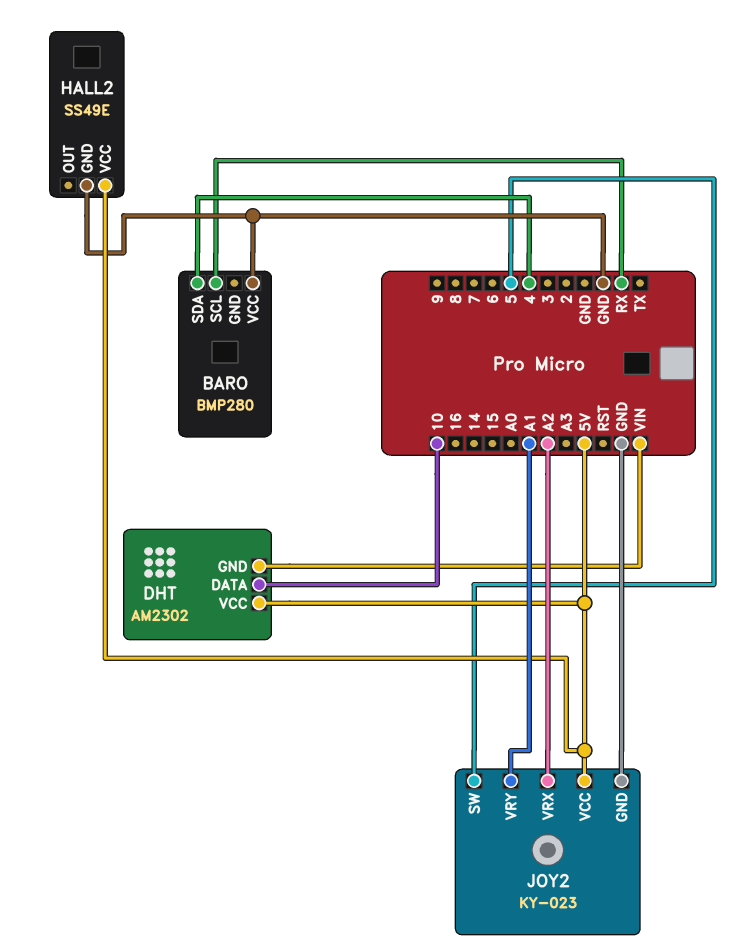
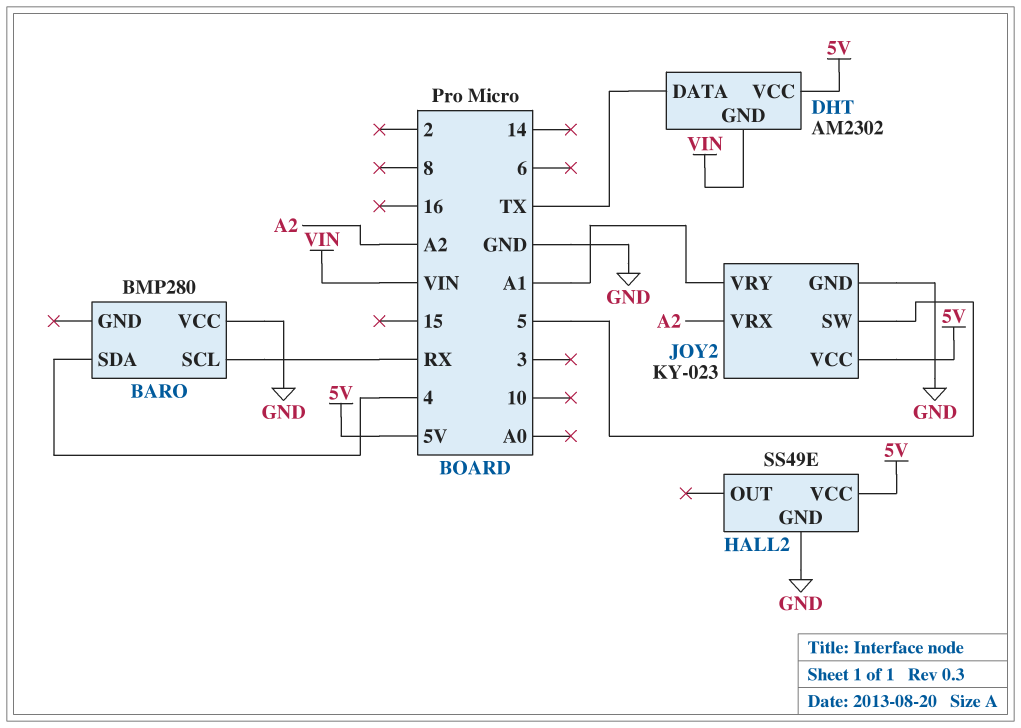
DHT pin DATA: 10 -> TX

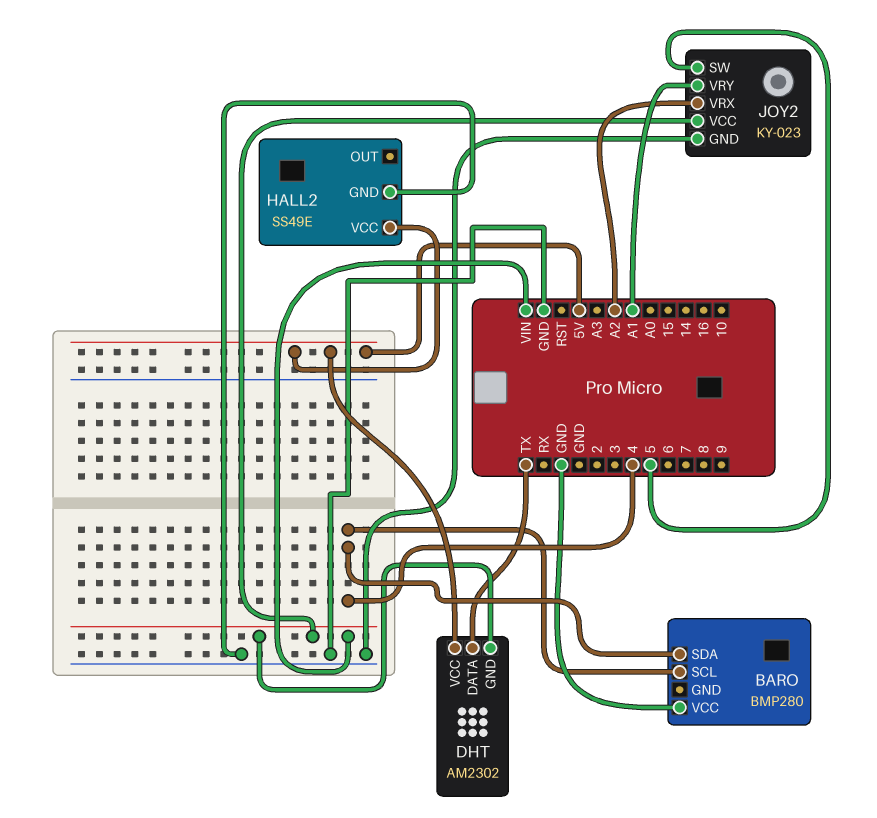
BARO pin SCL: RX -> 4
JOY2 pin VCC: 5V -> VIN

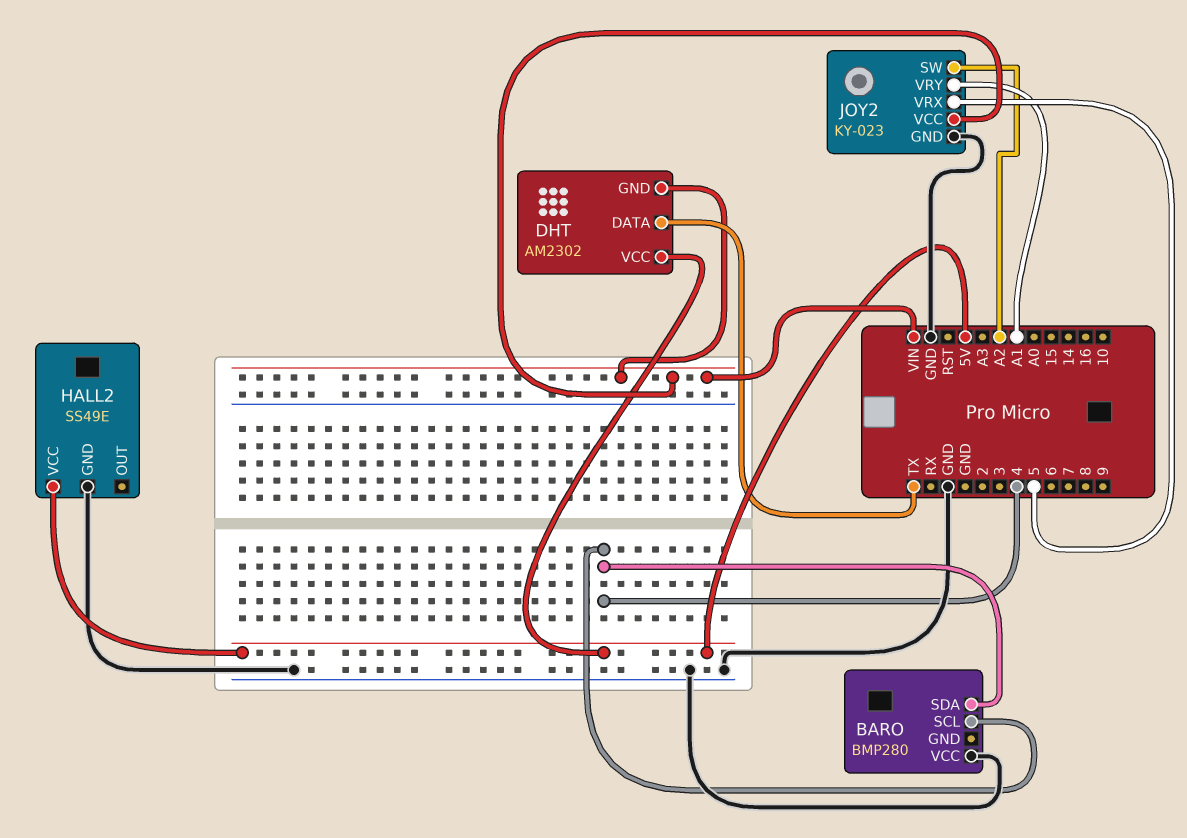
JOY2 pin SW: 5 -> A2
JOY2 pin VRX: A2 -> 5

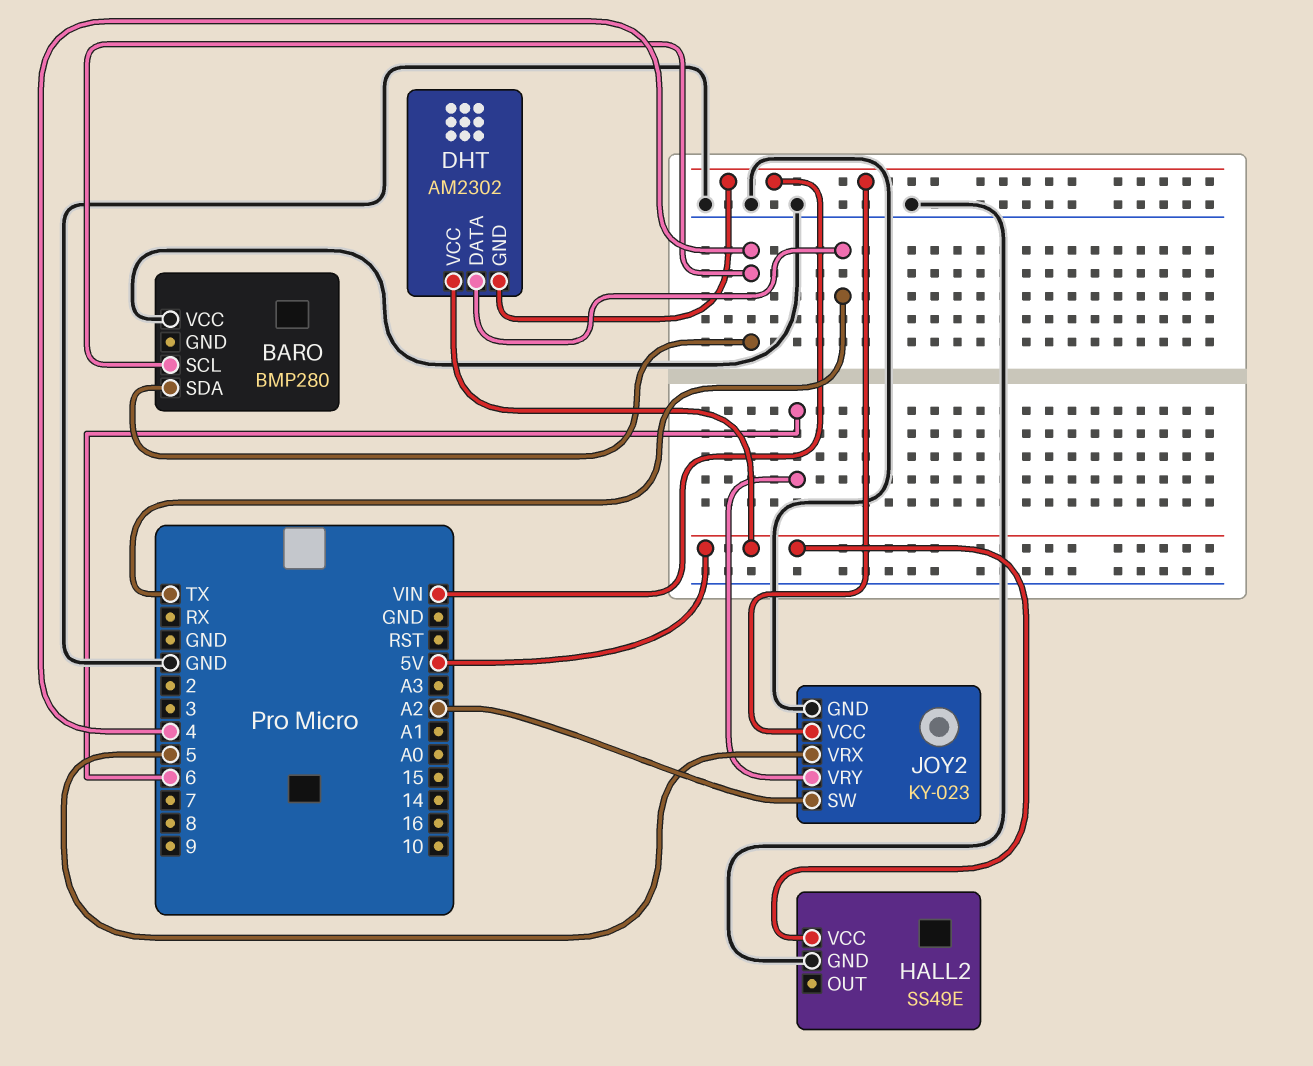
JOY2 pin VRY: A1 -> 6

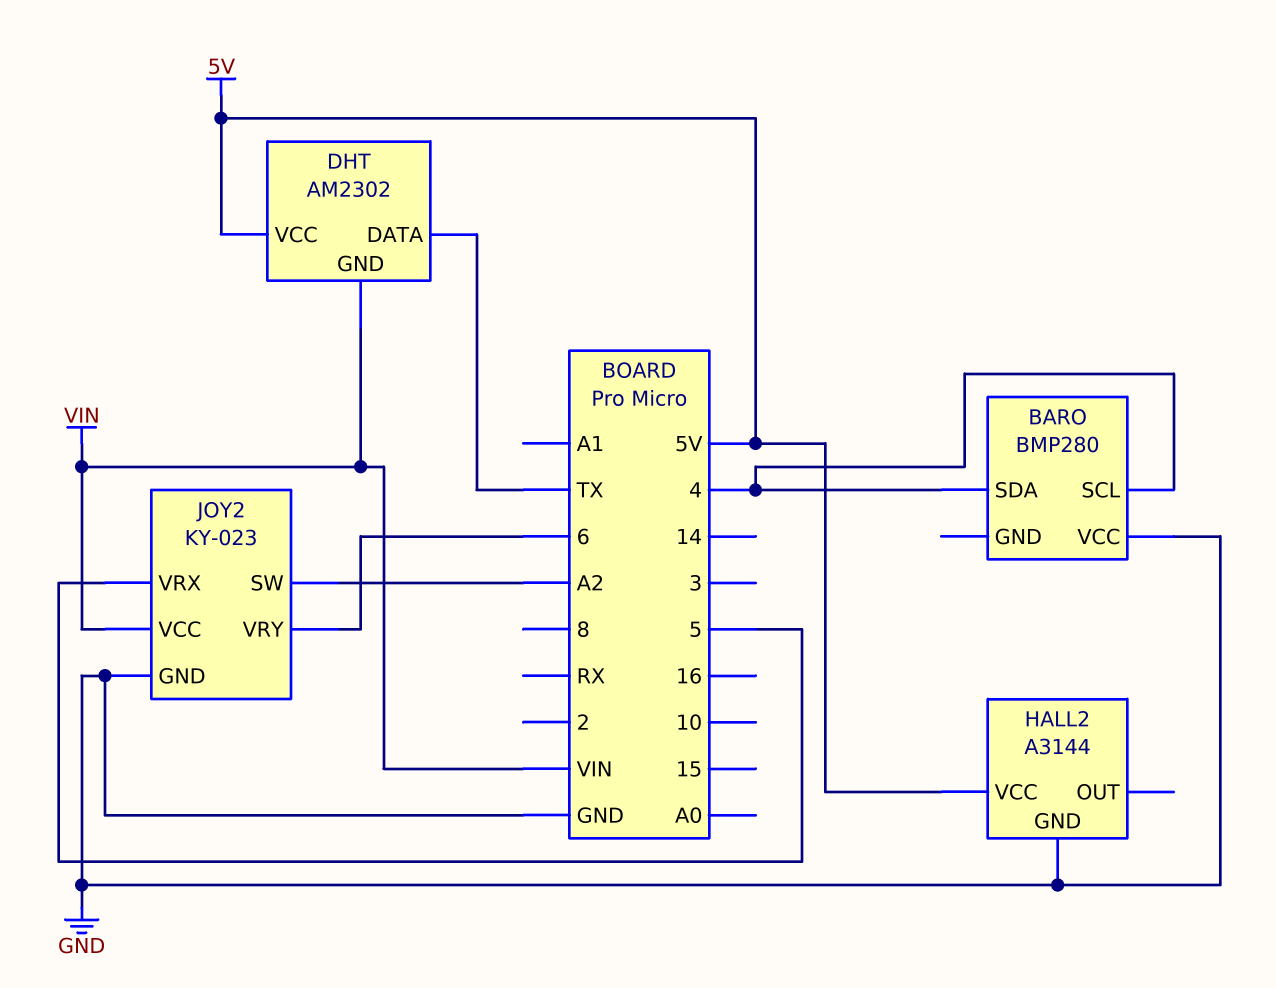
HALL2: SS49E -> A3144

